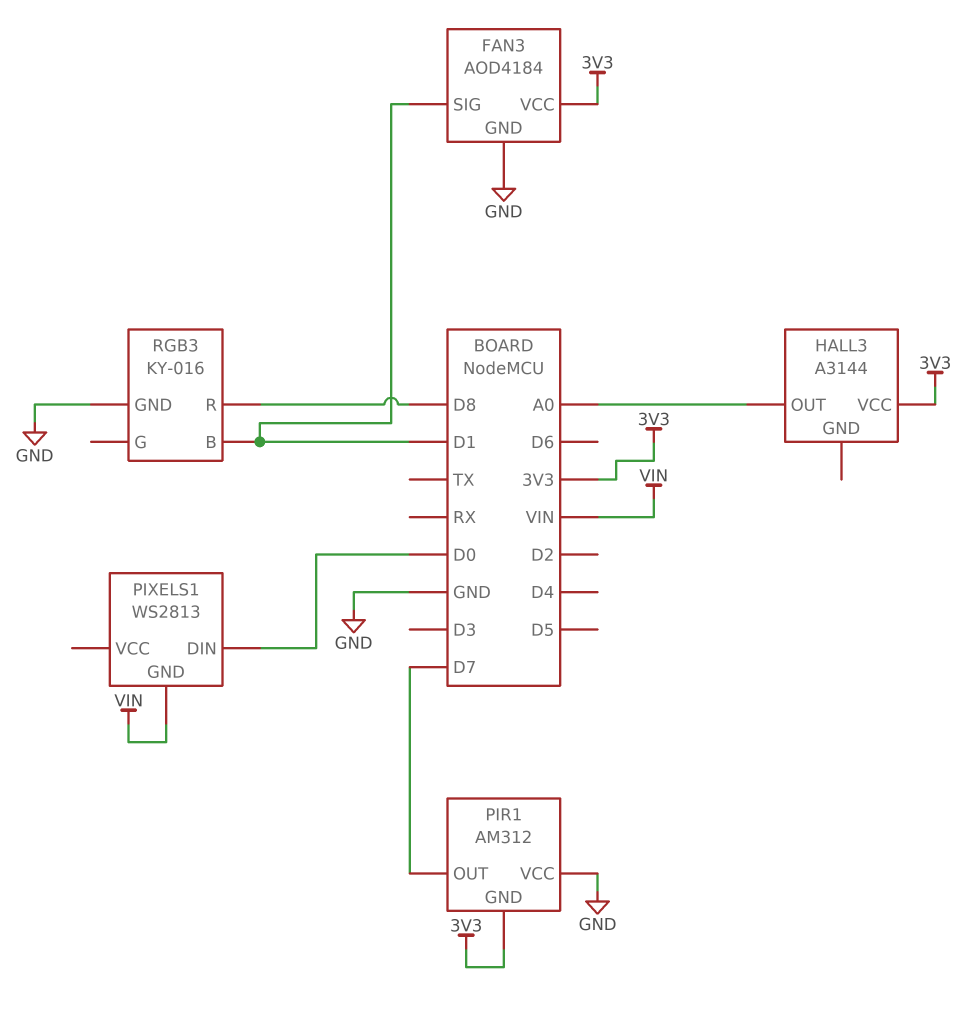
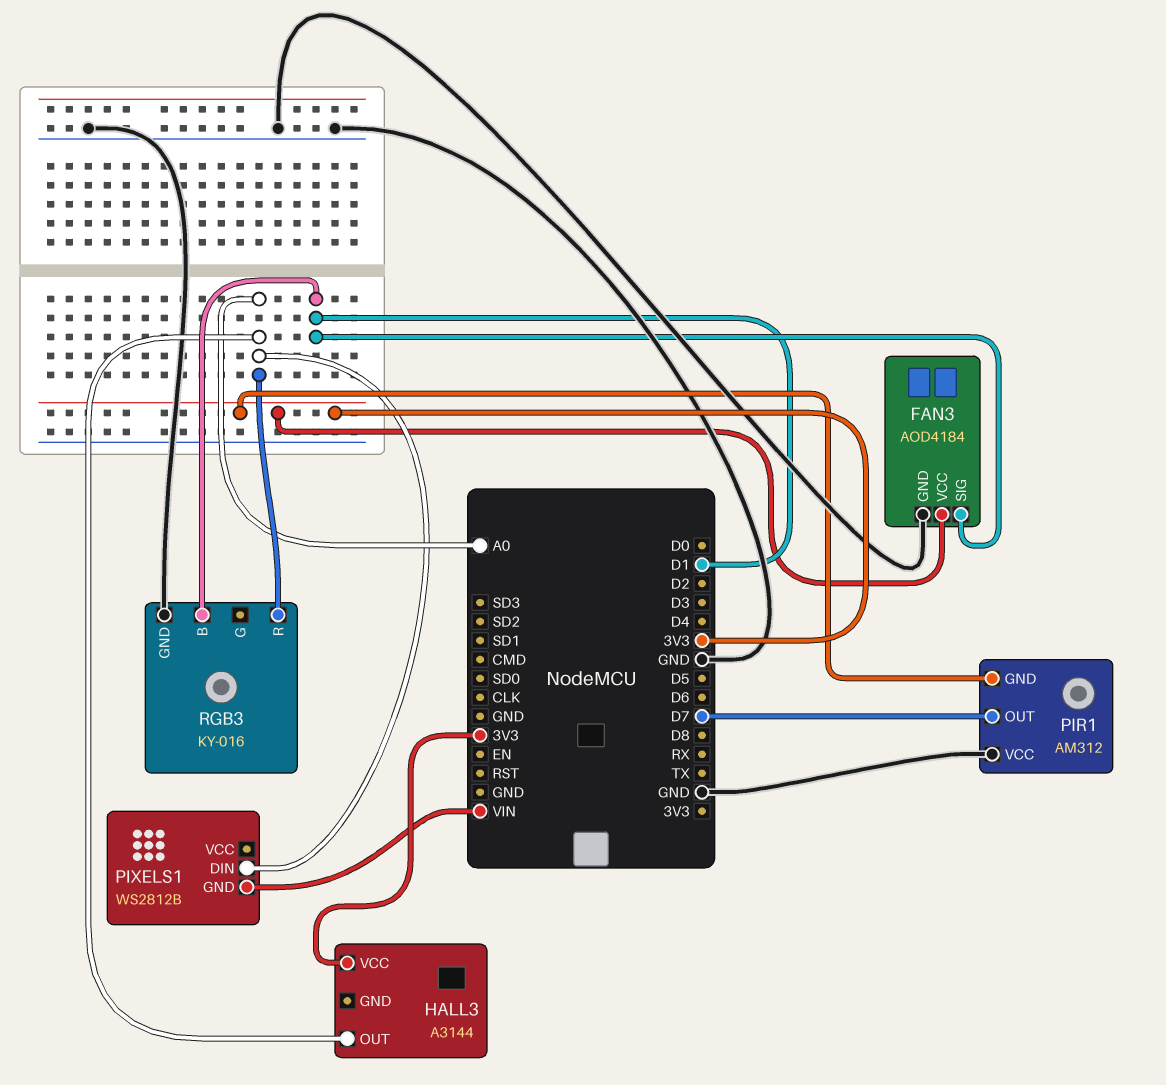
PIXELS1: WS2813 -> WS2812B
PIXELS1 pin DIN: D0 -> A0
RGB3 pin R: D8 -> A0

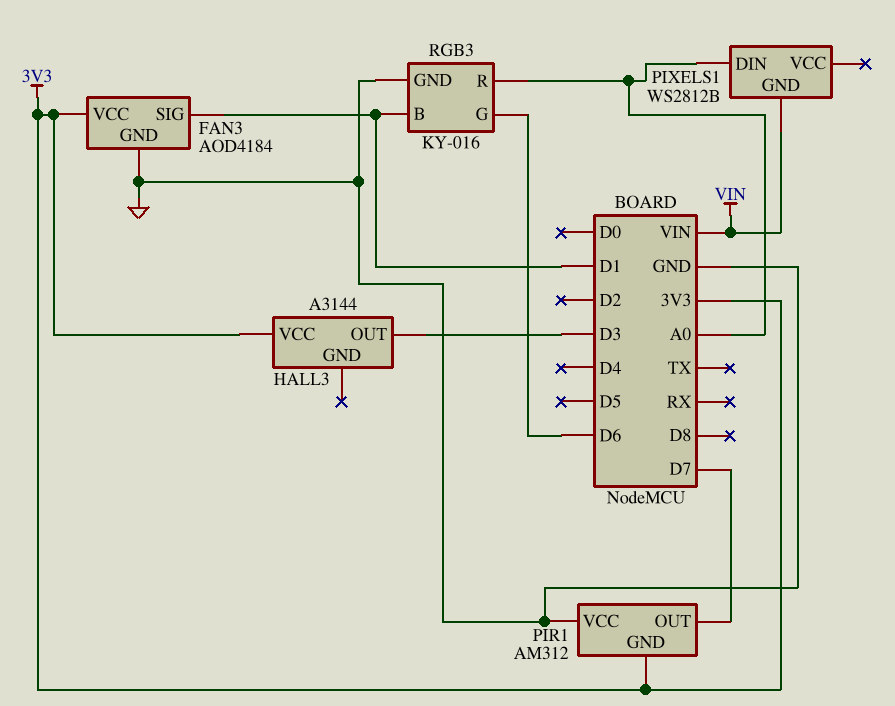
HALL3 pin OUT: A0 -> D3
RGB3 pin G: none -> D6

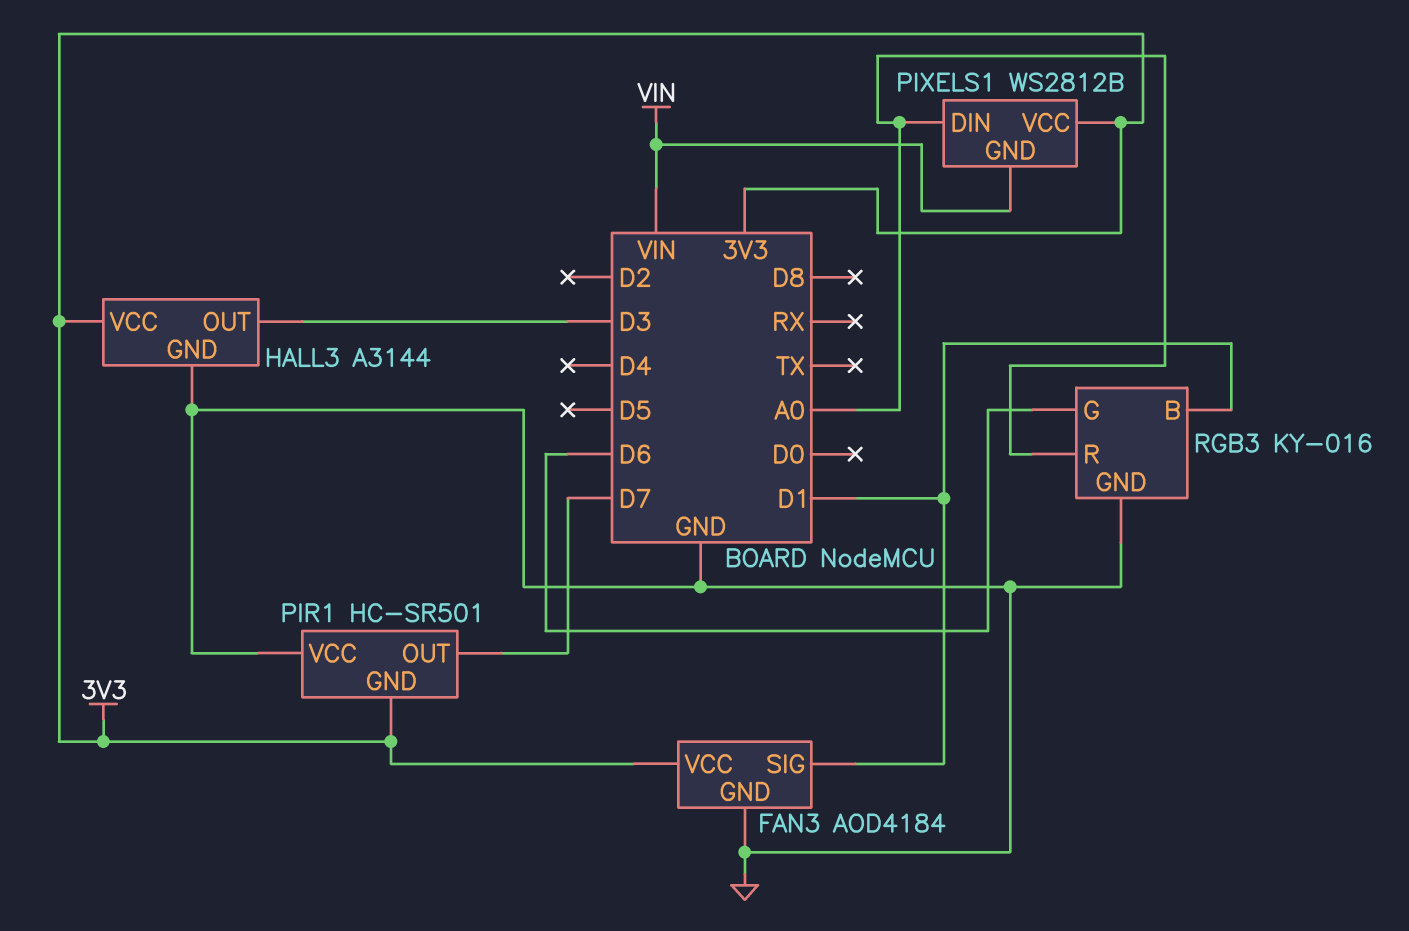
HALL3 pin GND: none -> GND
PIR1: AM312 -> HC-SR501
PIXELS1 pin VCC: none -> 3V3

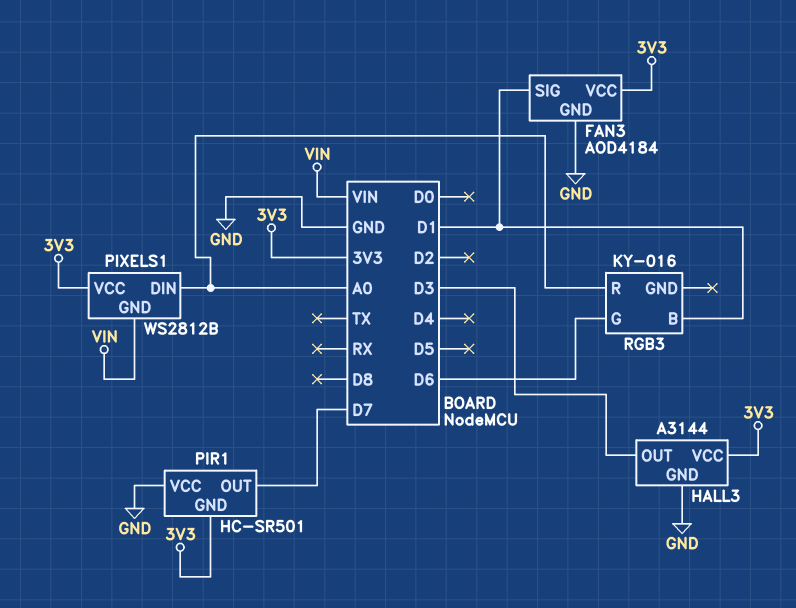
RGB3 pin GND: GND -> none

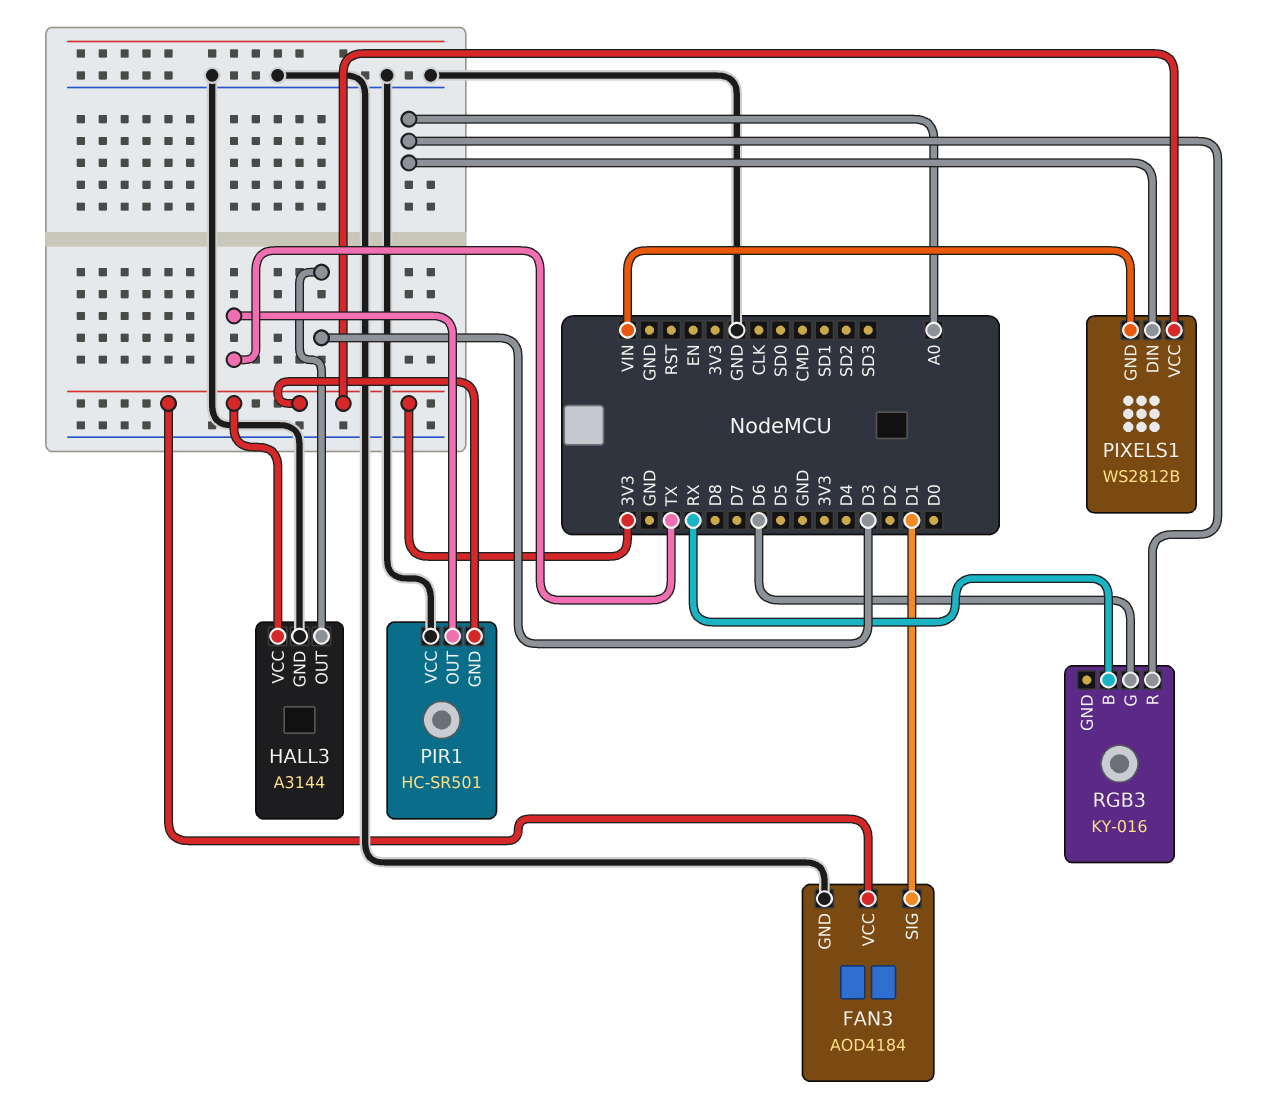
PIR1 pin OUT: D7 -> TX
RGB3 pin B: D1 -> RX

